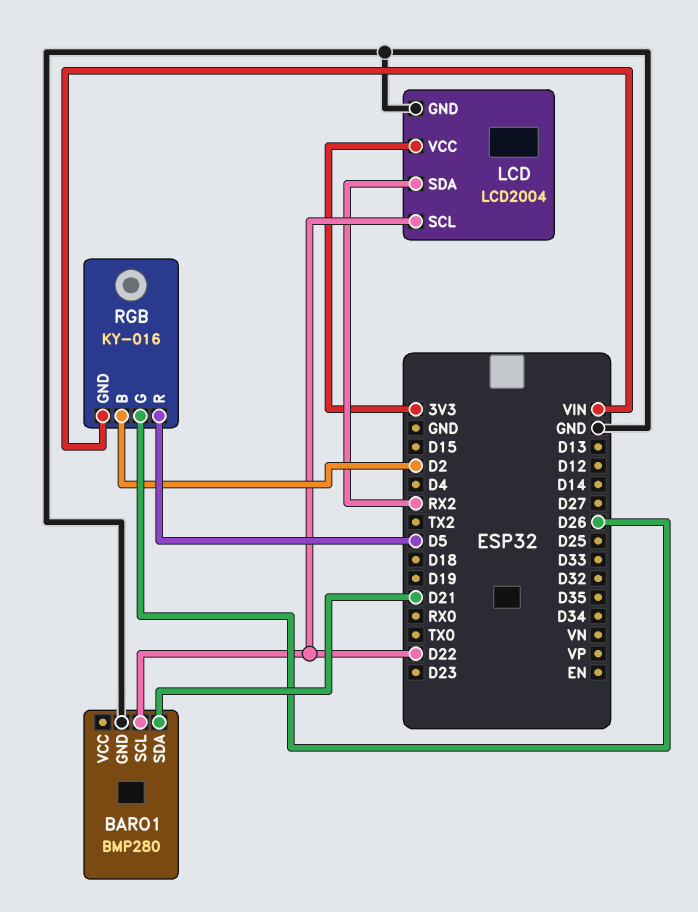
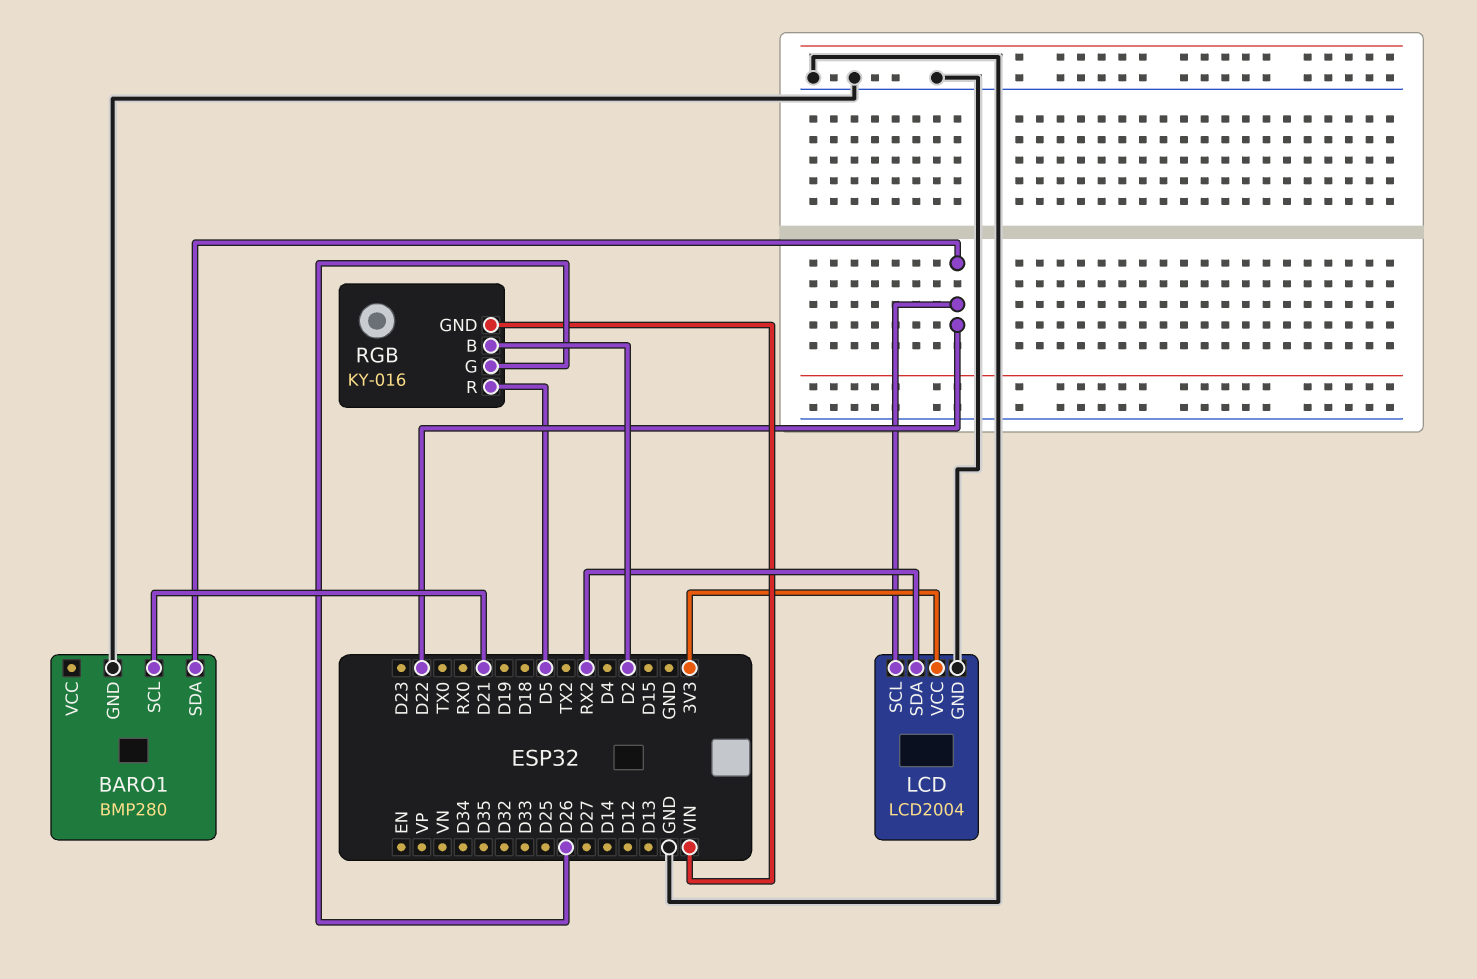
BARO1 pin SCL: D22 -> D21
BARO1 pin SDA: D21 -> D22

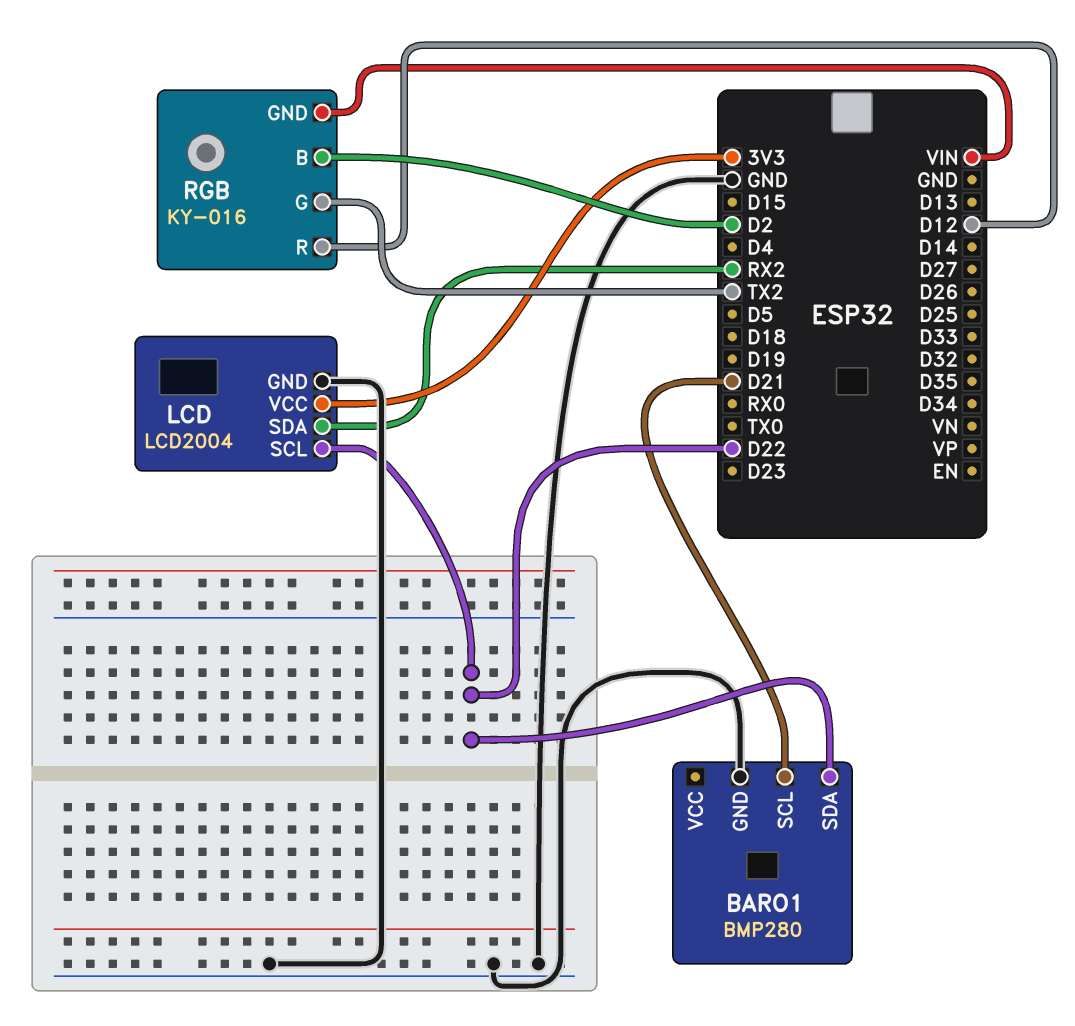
RGB pin G: D26 -> TX2
RGB pin R: D5 -> D12

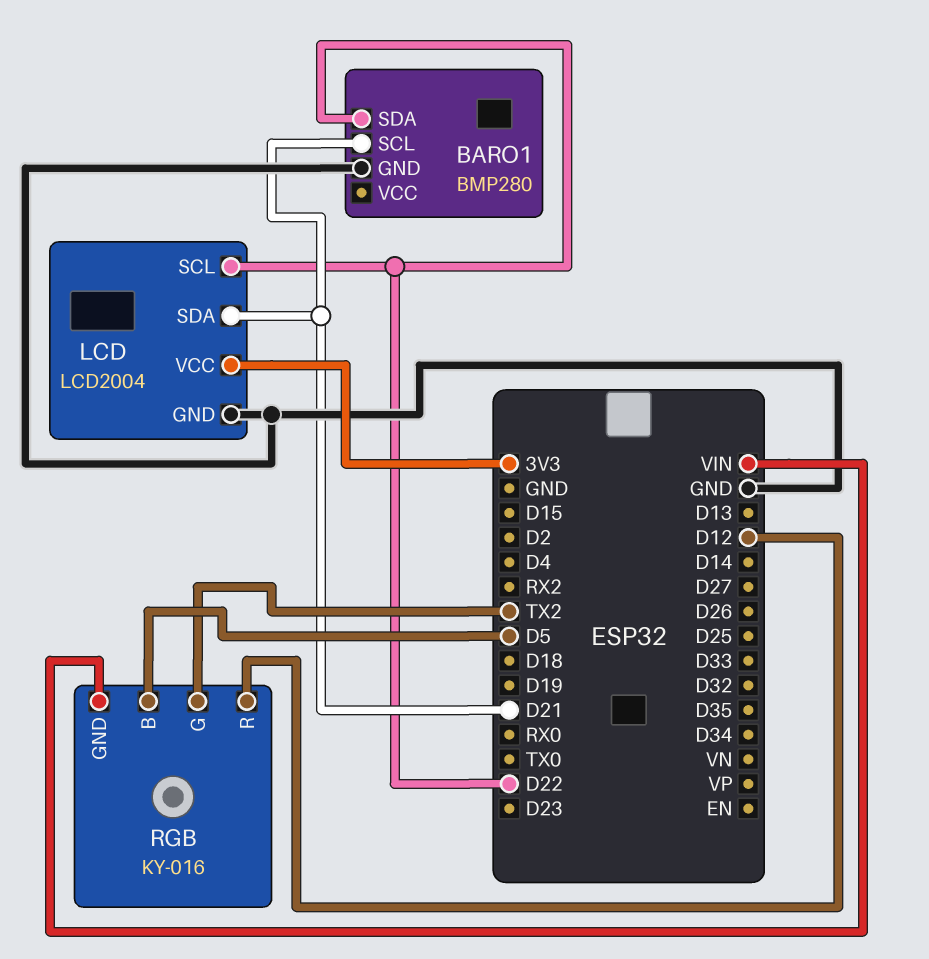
LCD pin SDA: RX2 -> D21
RGB pin B: D2 -> D5

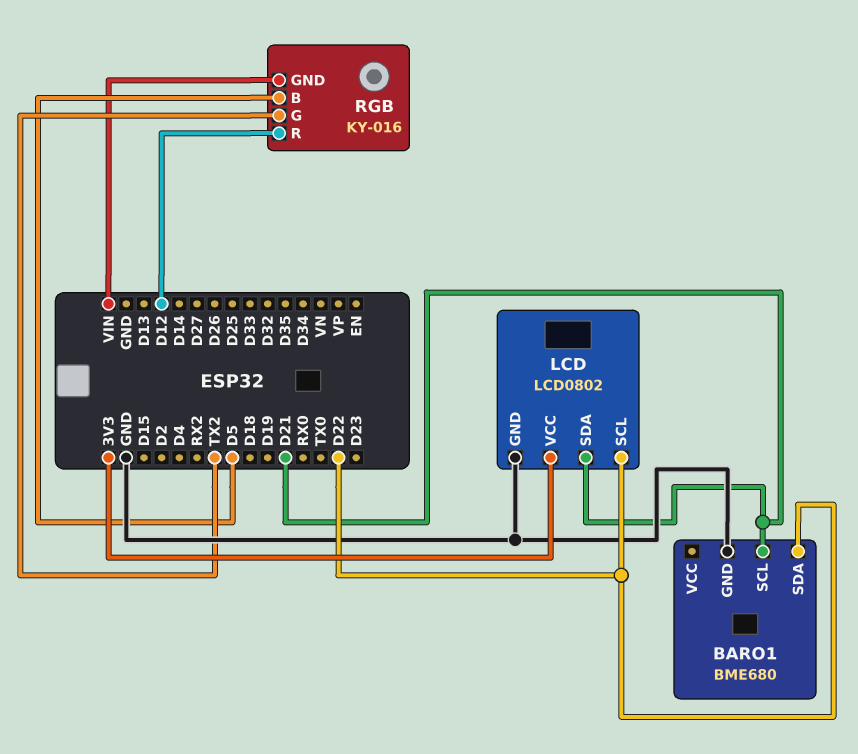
BARO1: BMP280 -> BME680
LCD: LCD2004 -> LCD0802

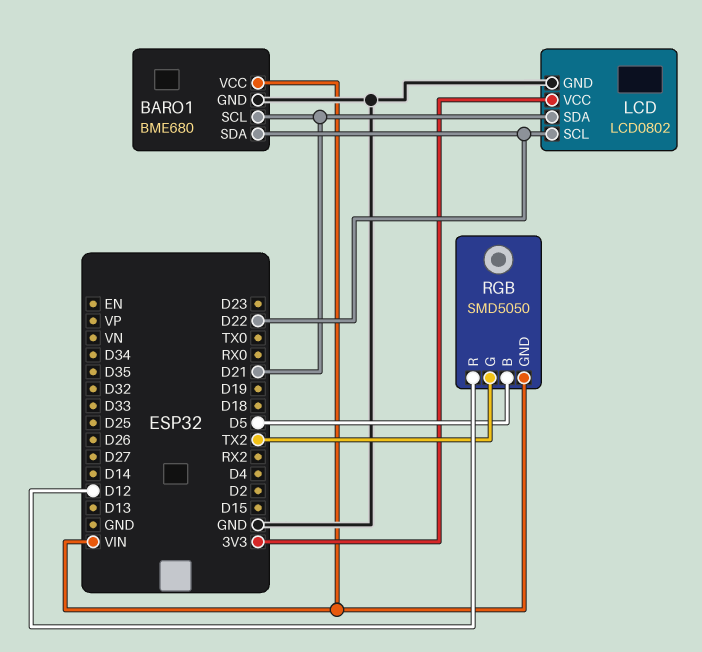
BARO1 pin VCC: none -> VIN
RGB: KY-016 -> SMD5050

